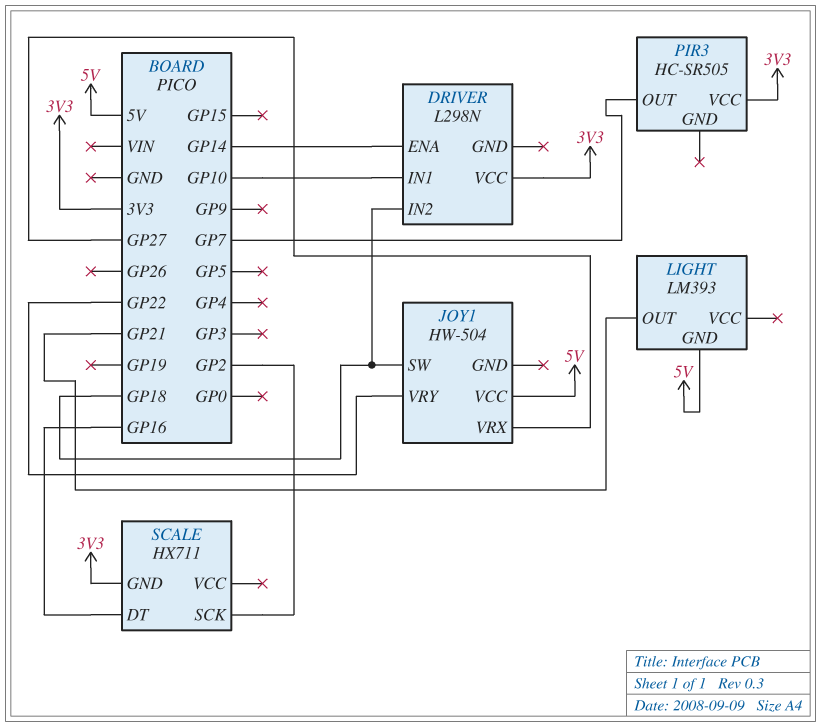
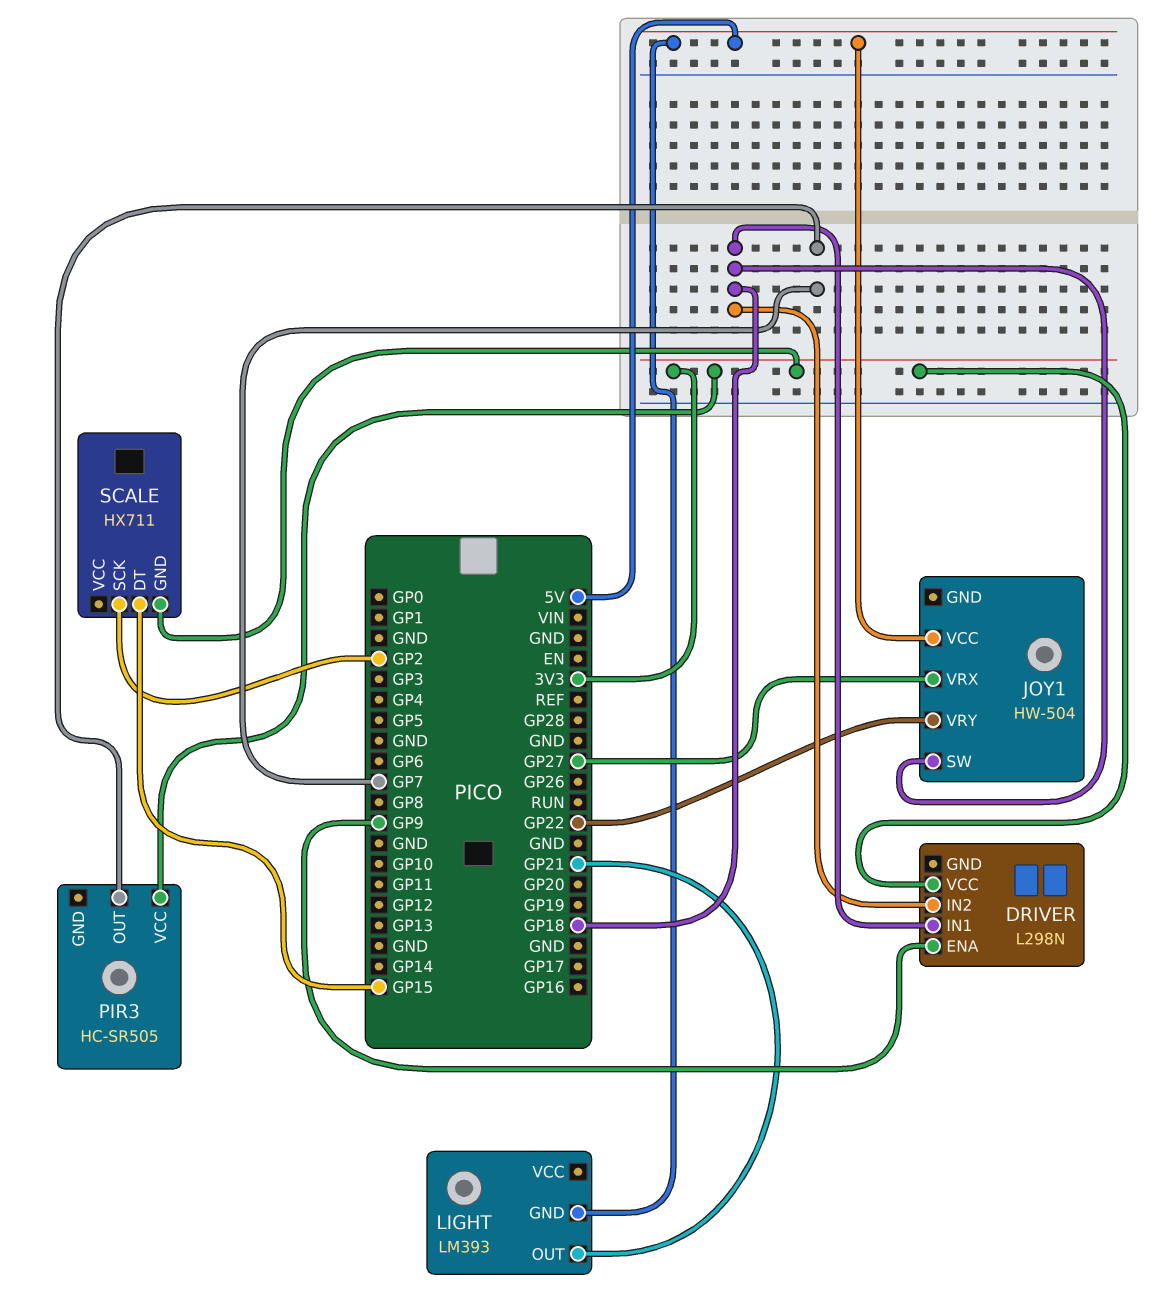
DRIVER pin ENA: GP14 -> GP9
DRIVER pin IN1: GP10 -> GP18
SCALE pin DT: GP16 -> GP15

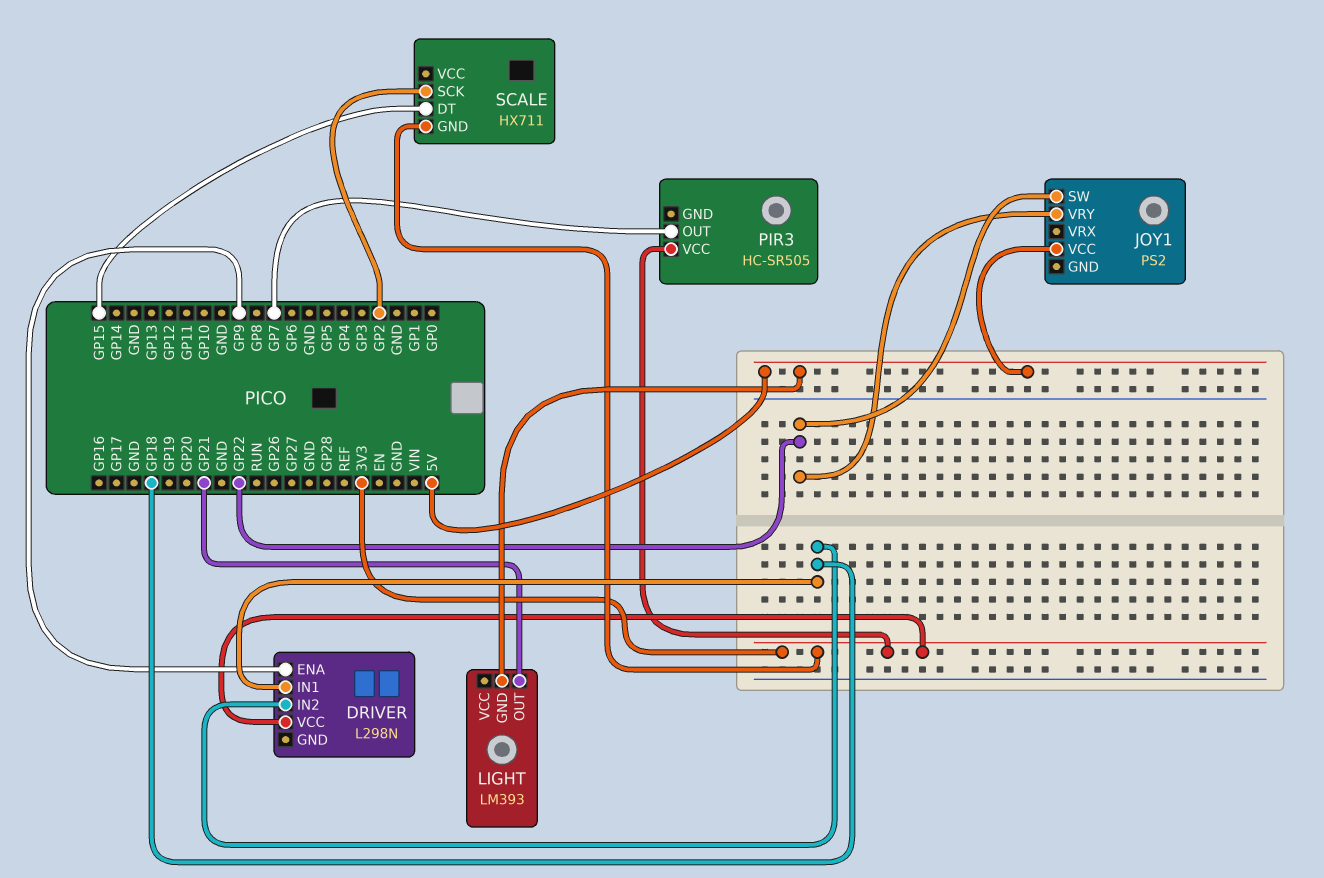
JOY1: HW-504 -> PS2
JOY1 pin SW: GP18 -> GP22
JOY1 pin VRX: GP27 -> none

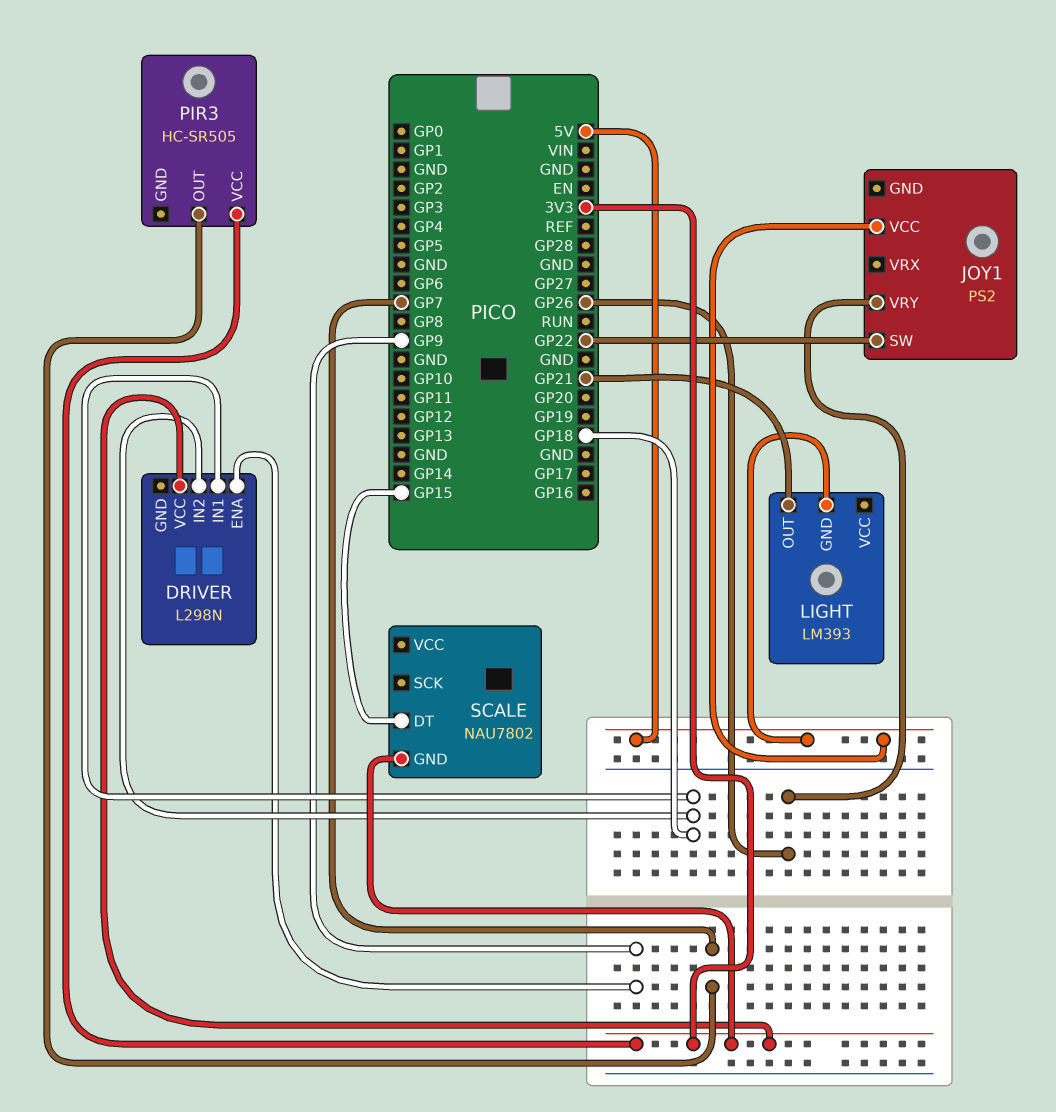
JOY1 pin VRY: GP22 -> GP26
SCALE: HX711 -> NAU7802
SCALE pin SCK: GP2 -> none

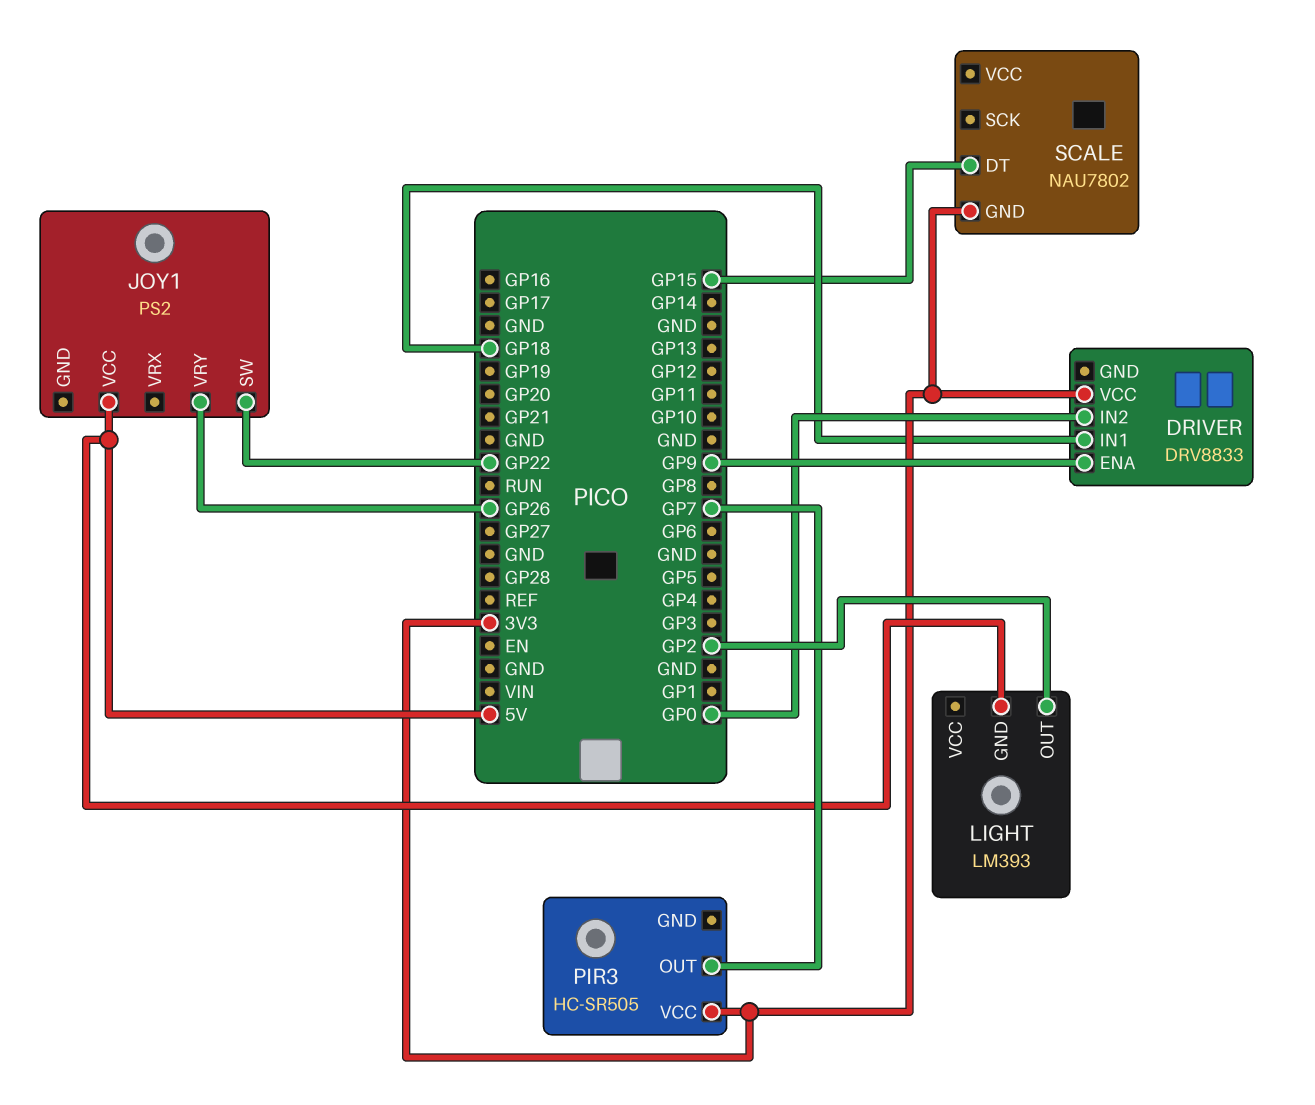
DRIVER: L298N -> DRV8833
DRIVER pin IN2: GP18 -> GP0
LIGHT pin OUT: GP21 -> GP2

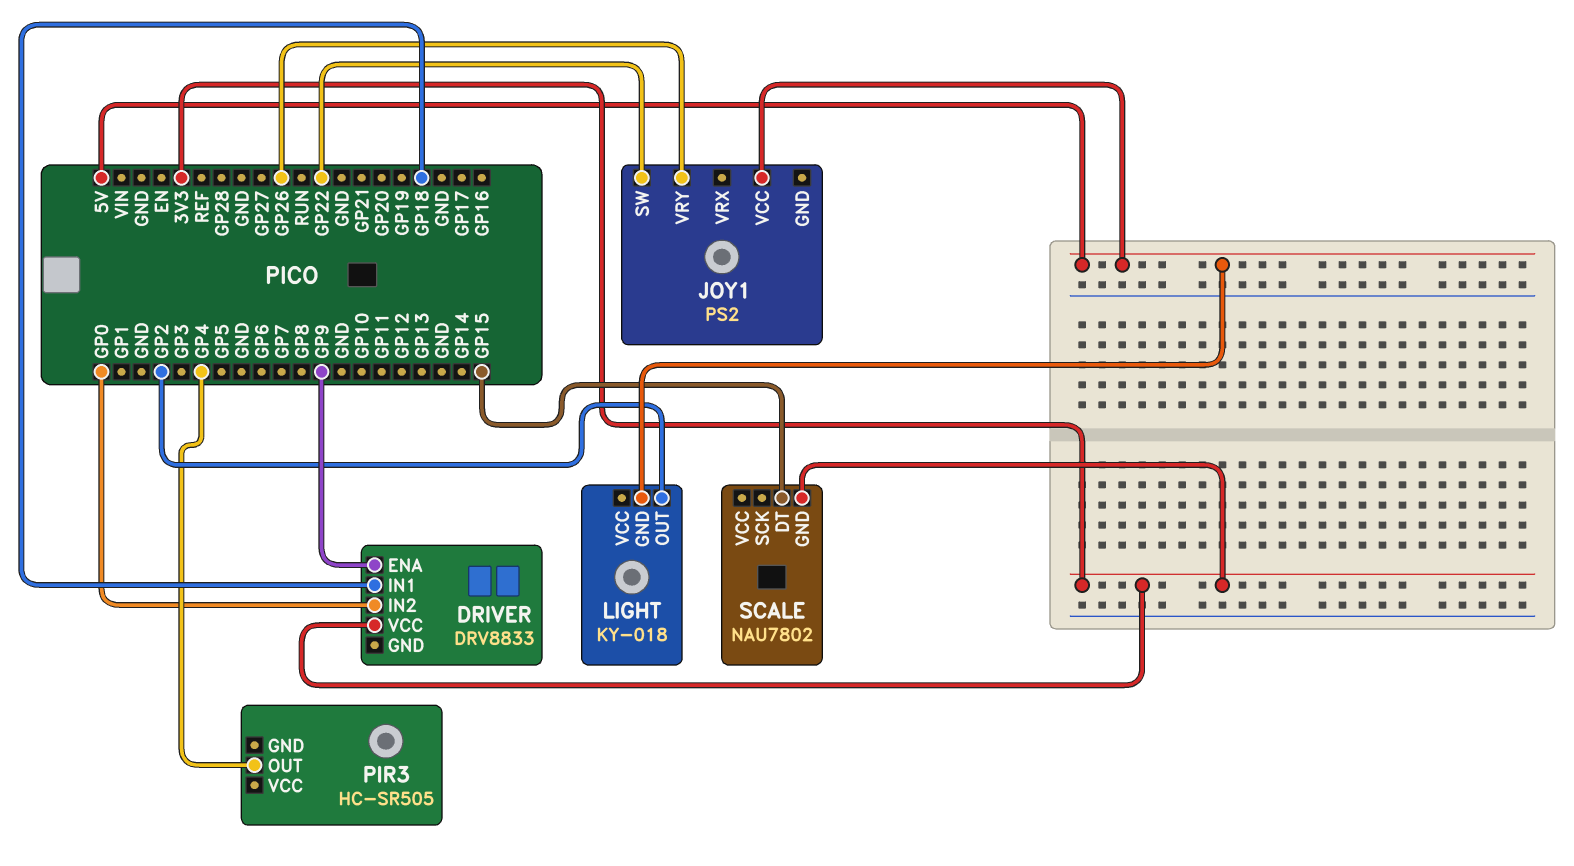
LIGHT: LM393 -> KY-018
PIR3 pin OUT: GP7 -> GP4
PIR3 pin VCC: 3V3 -> none

